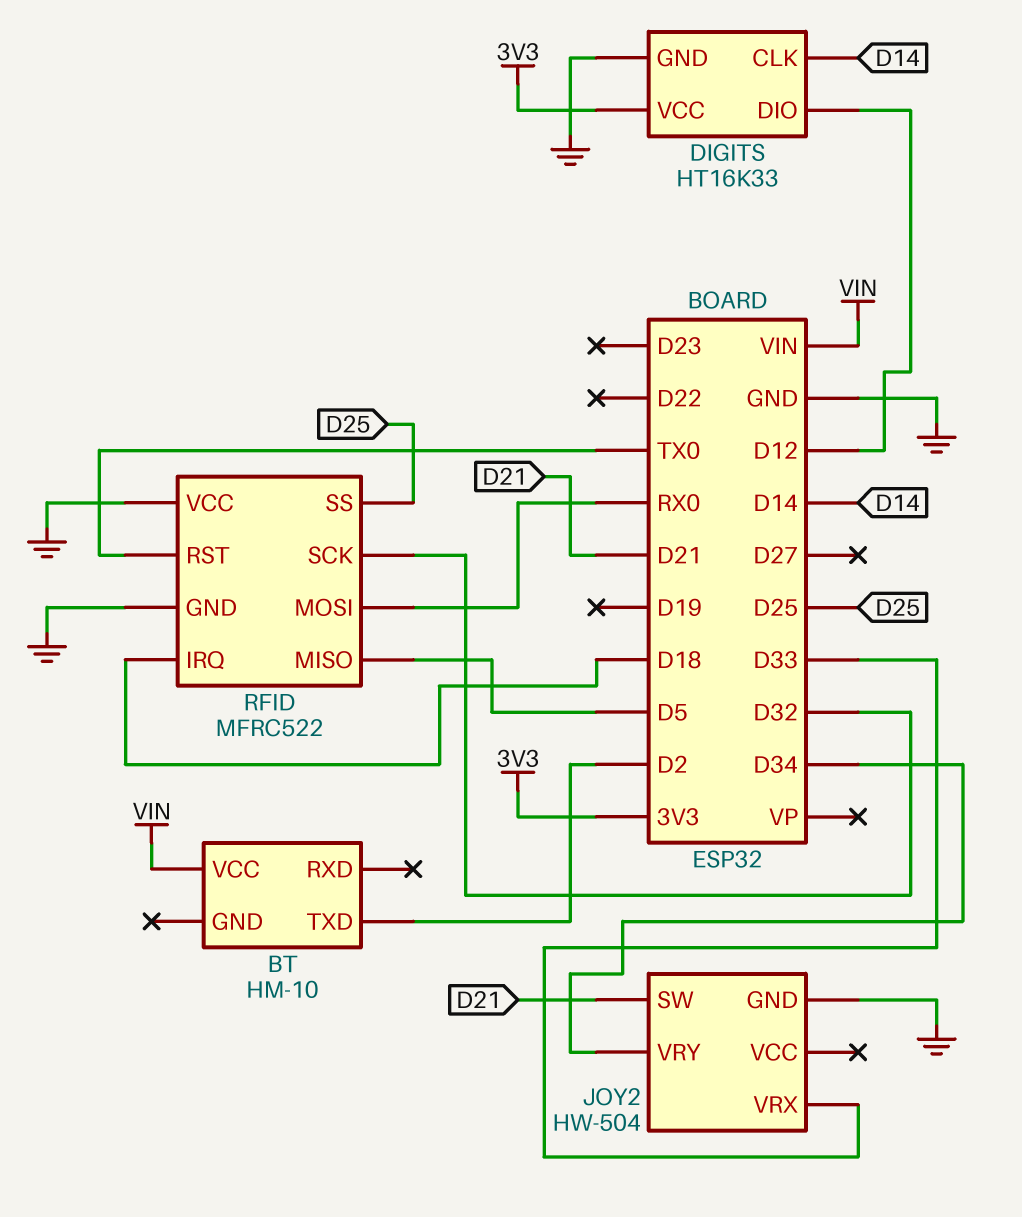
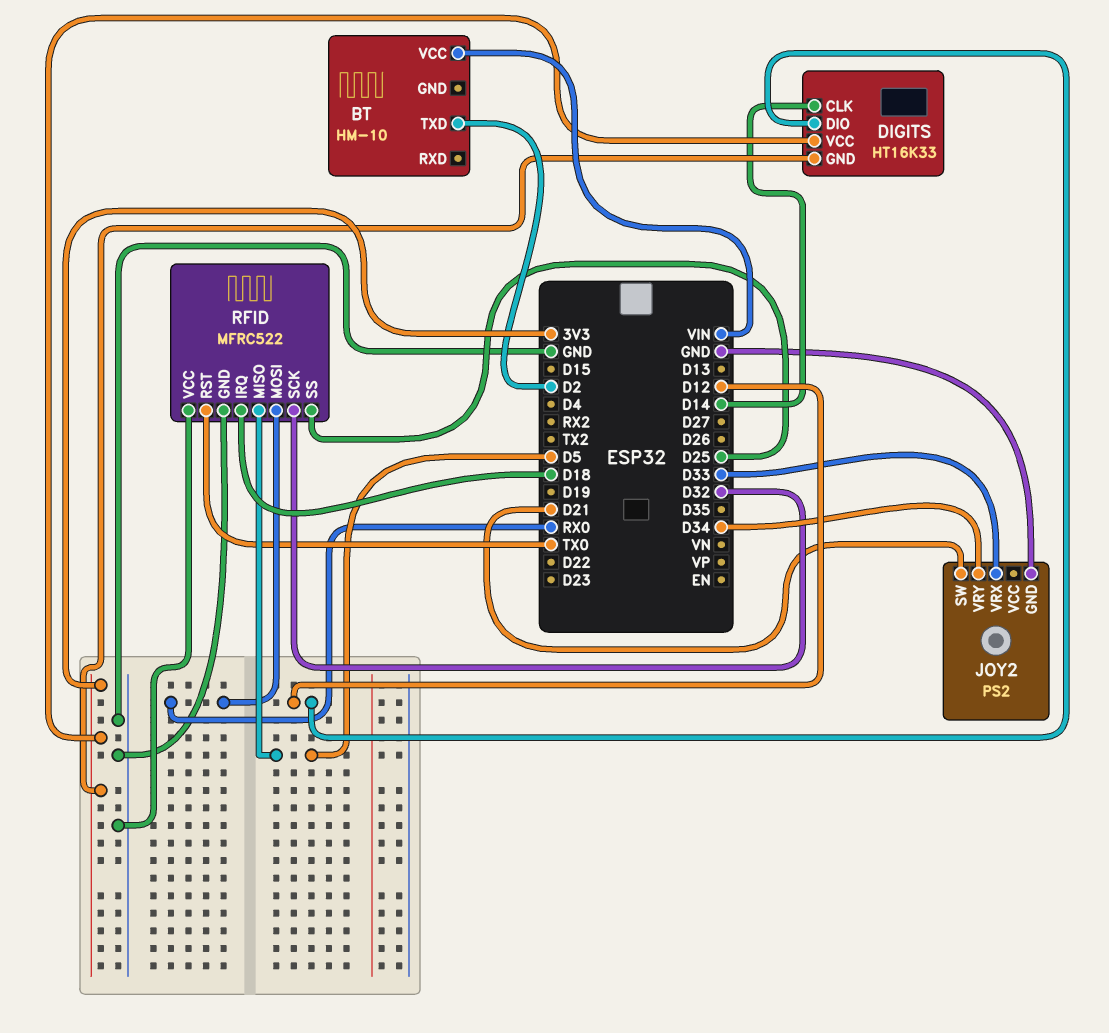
DIGITS pin GND: GND -> 3V3
JOY2: HW-504 -> PS2

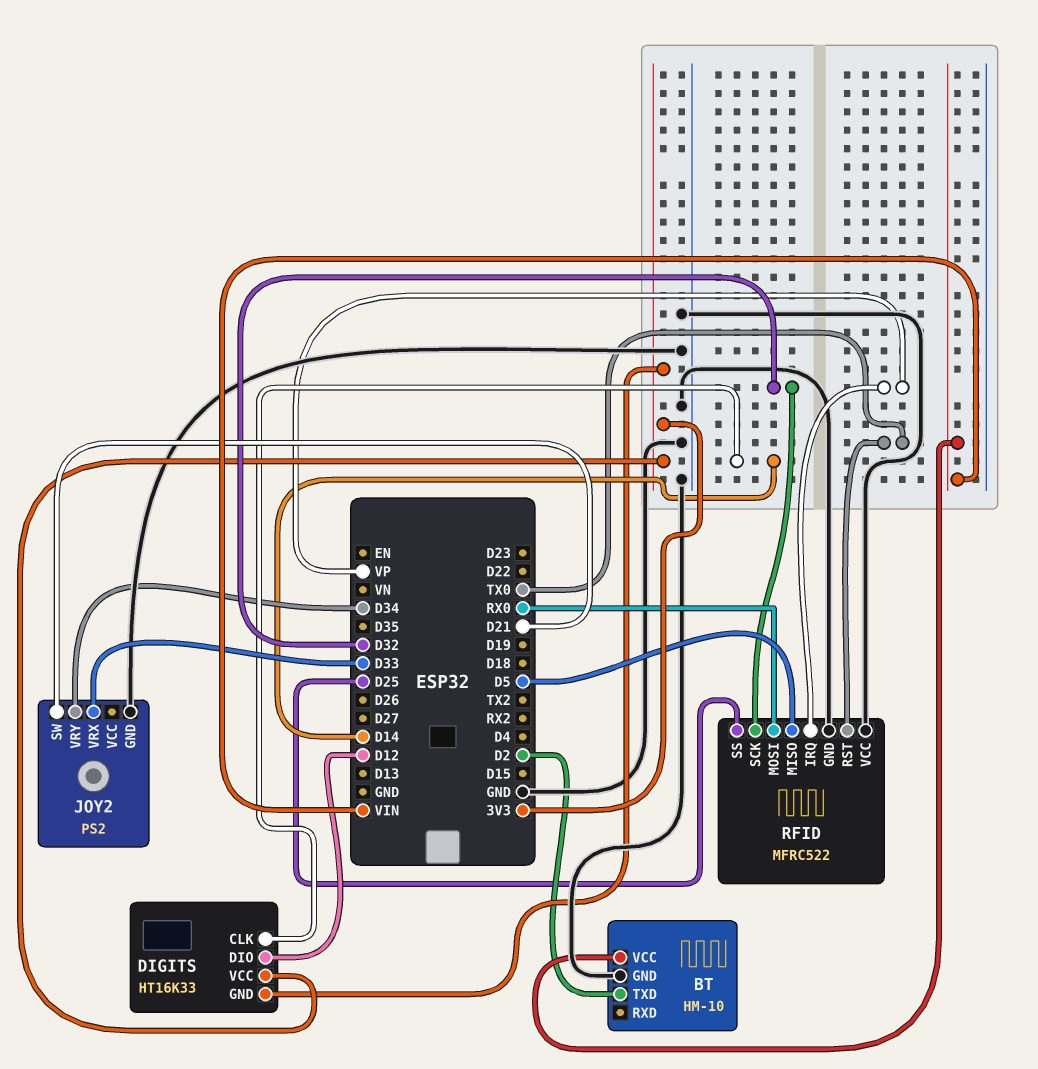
BT pin GND: none -> GND
RFID pin IRQ: D18 -> VP

